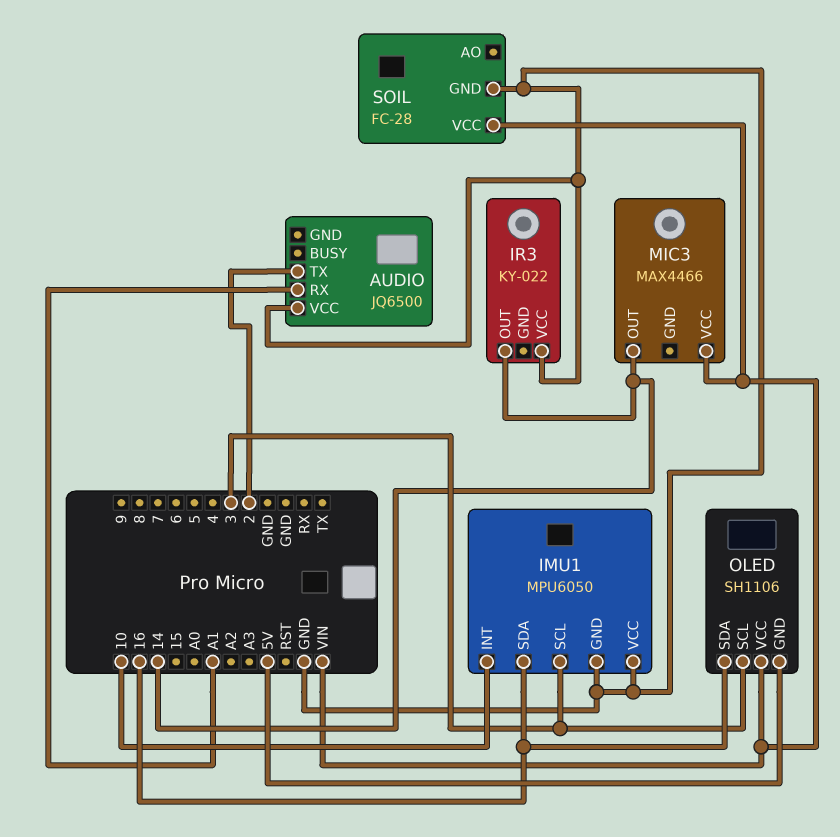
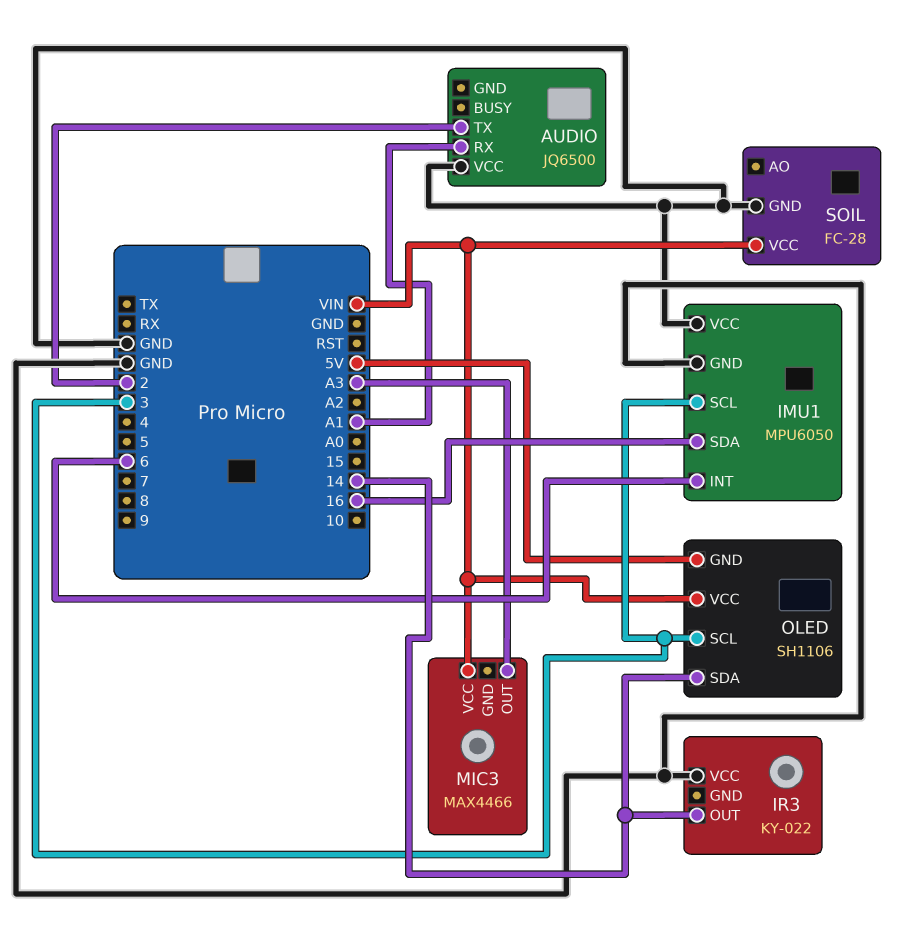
IMU1 pin INT: 10 -> 6
MIC3 pin OUT: 14 -> A3
OLED pin SDA: 16 -> 14

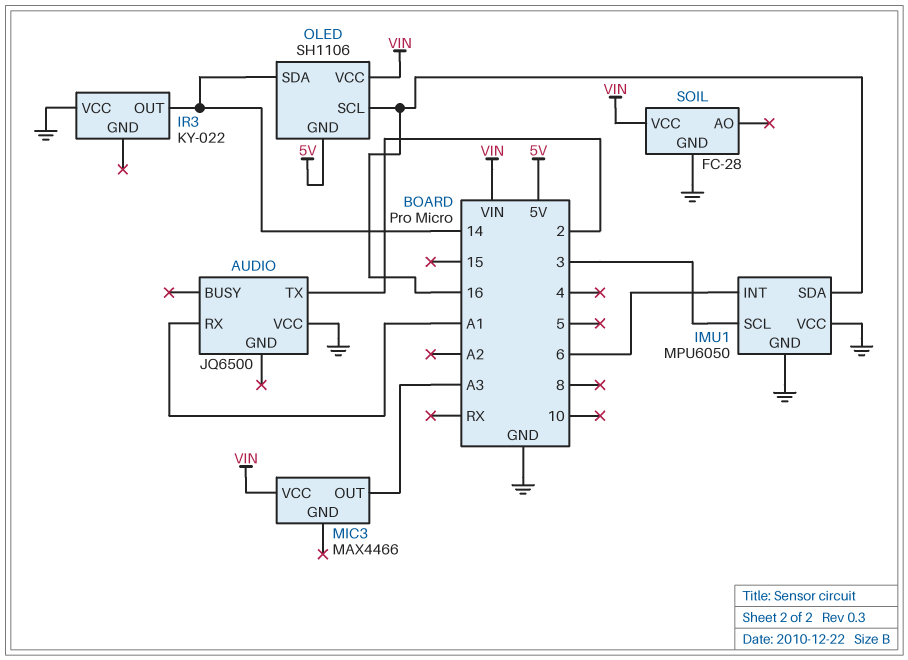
OLED pin SCL: 3 -> 16

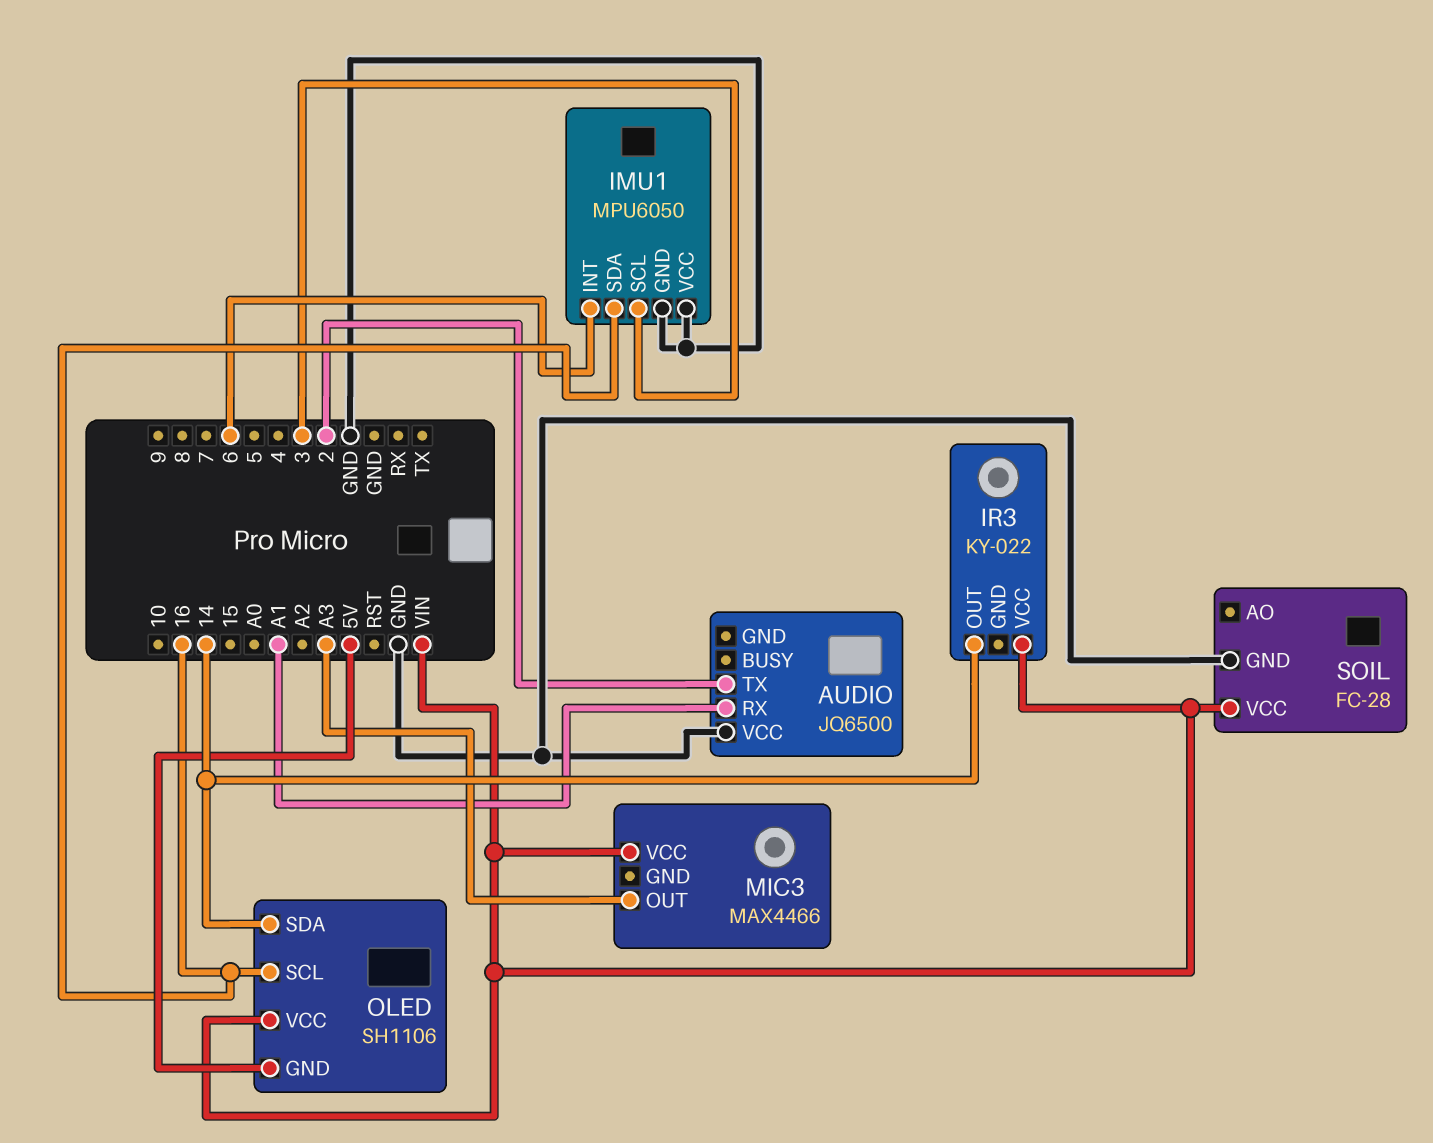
IR3 pin VCC: GND -> VIN

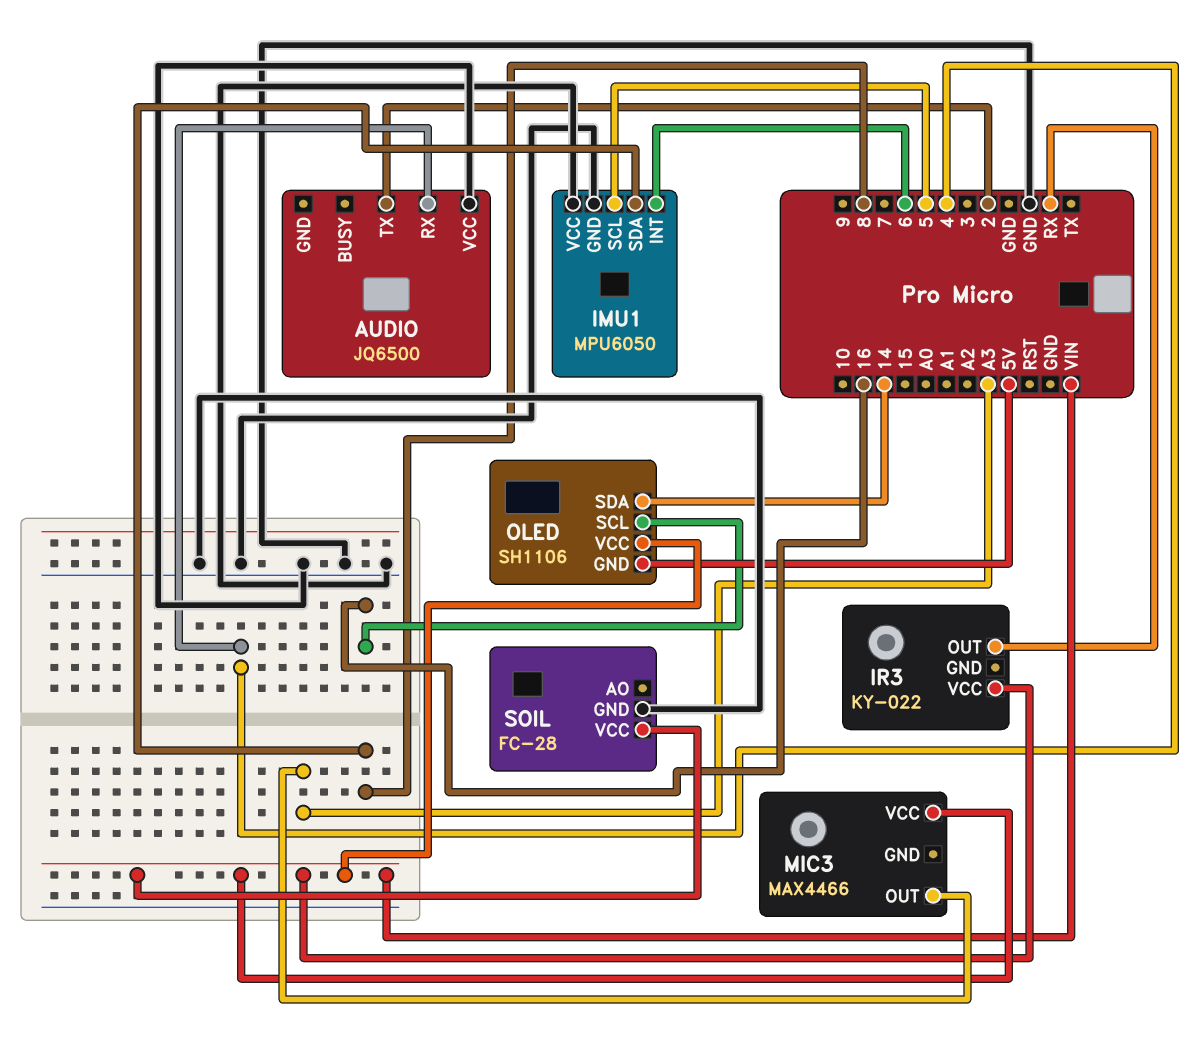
AUDIO pin RX: A1 -> 4
IMU1 pin SCL: 3 -> 5
IMU1 pin SDA: 16 -> 8
IR3 pin OUT: 14 -> RX

